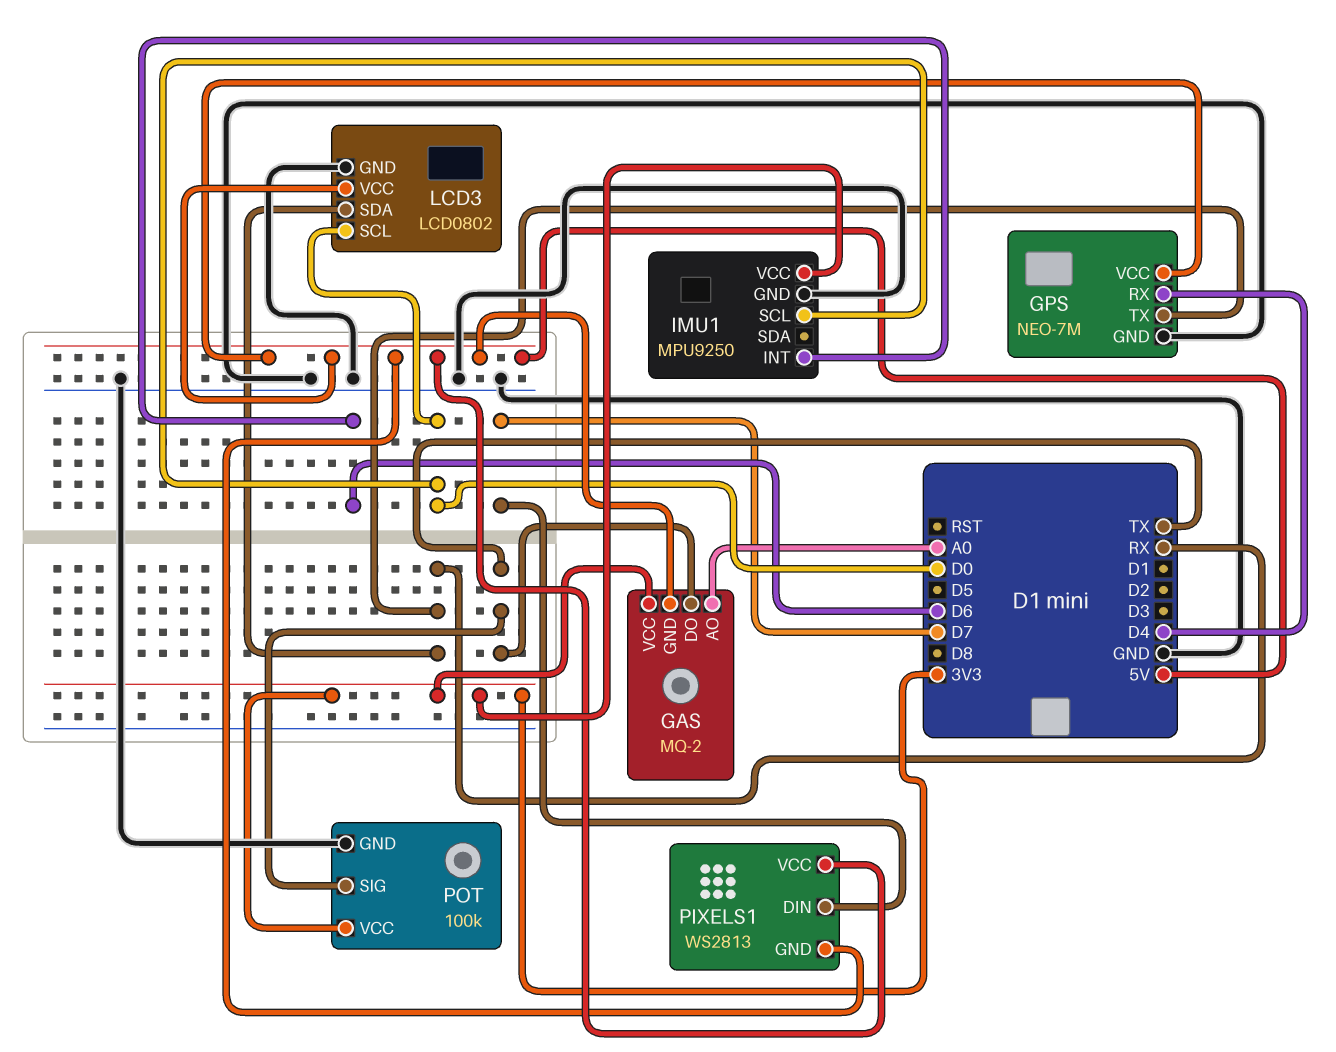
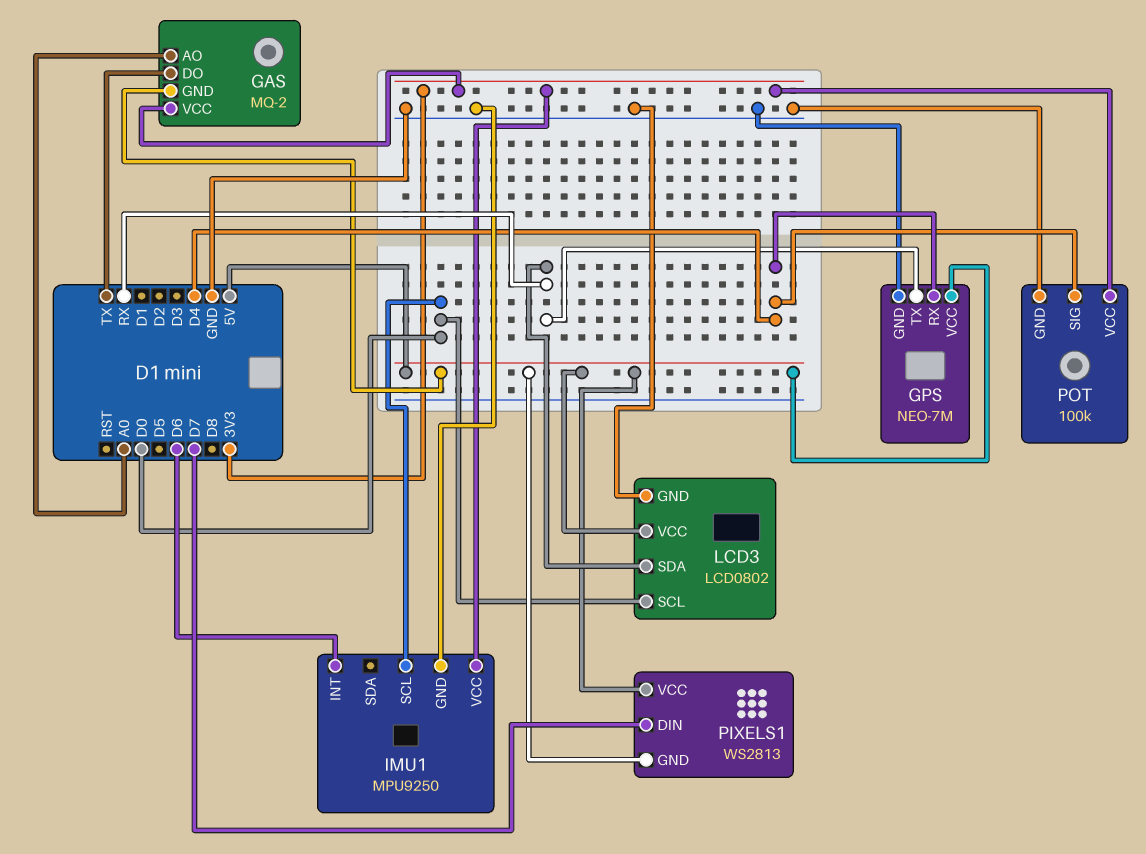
POT pin SIG: TX -> D4

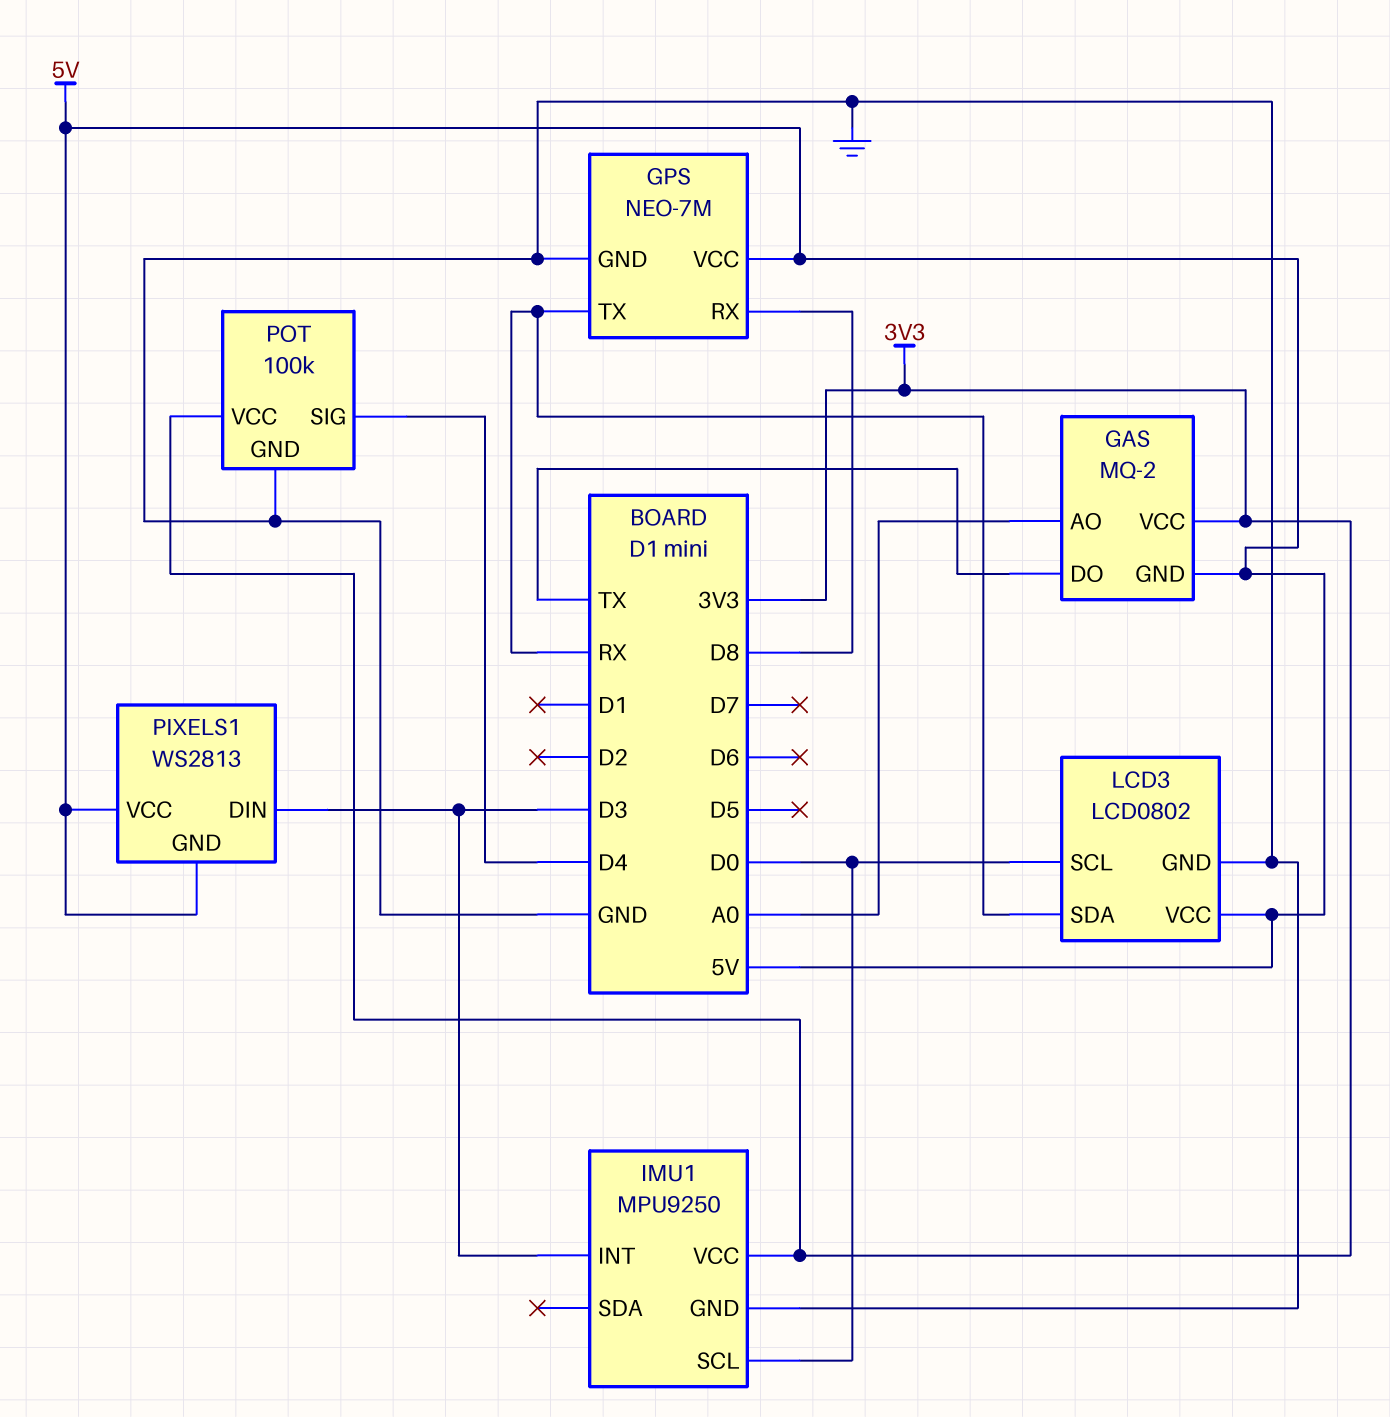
GPS pin RX: D4 -> D8
IMU1 pin INT: D6 -> D3
PIXELS1 pin DIN: D7 -> D3

